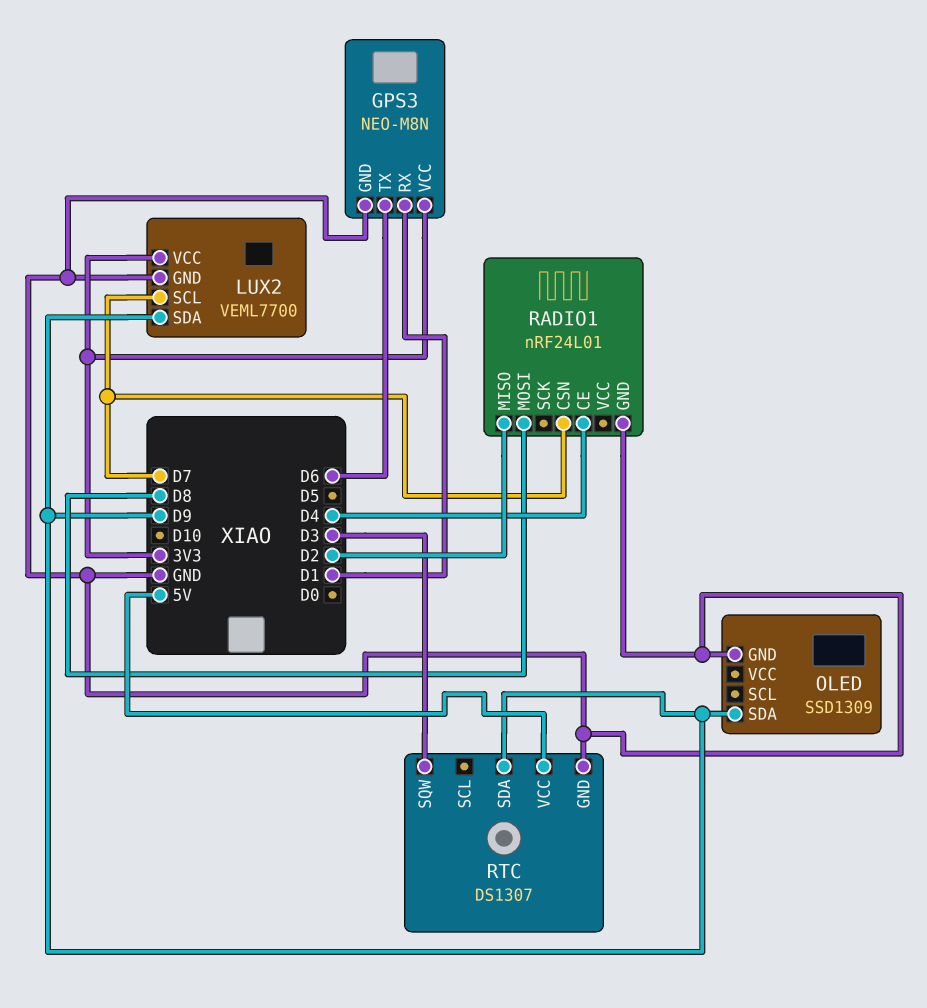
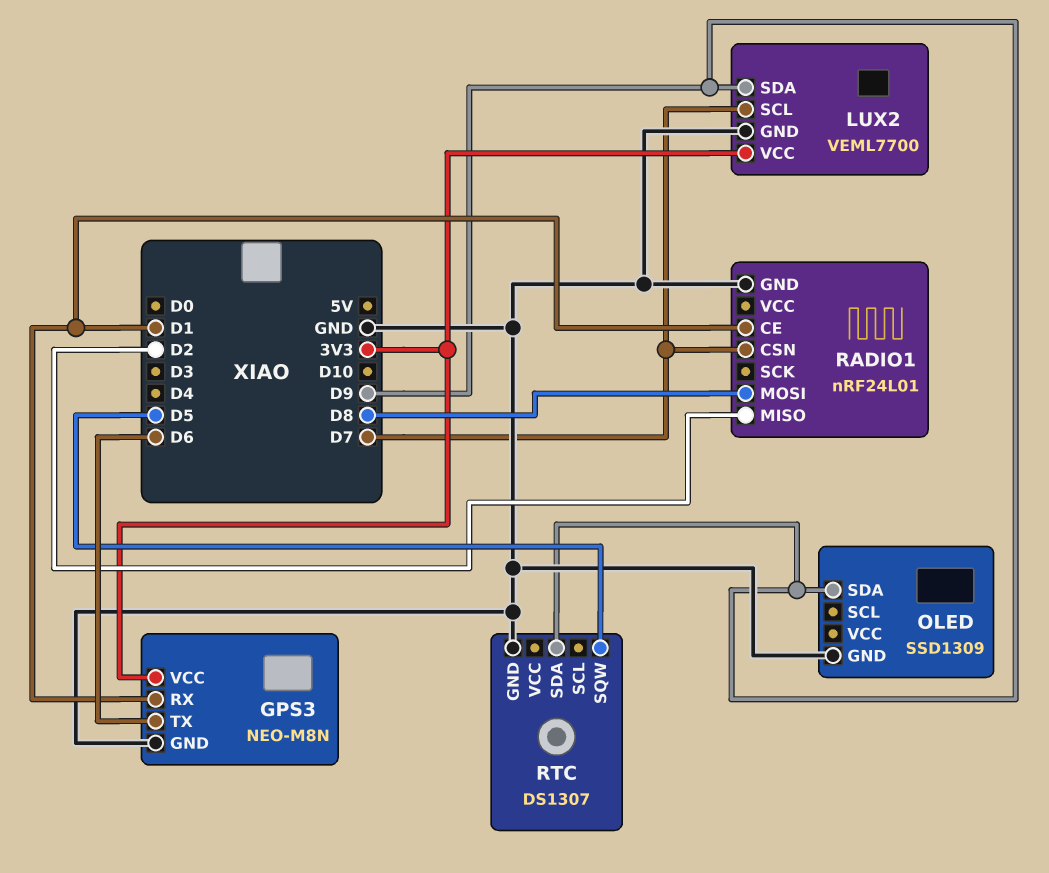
RADIO1 pin CE: D4 -> D1
RTC pin SQW: D3 -> D5
RTC pin VCC: 5V -> none

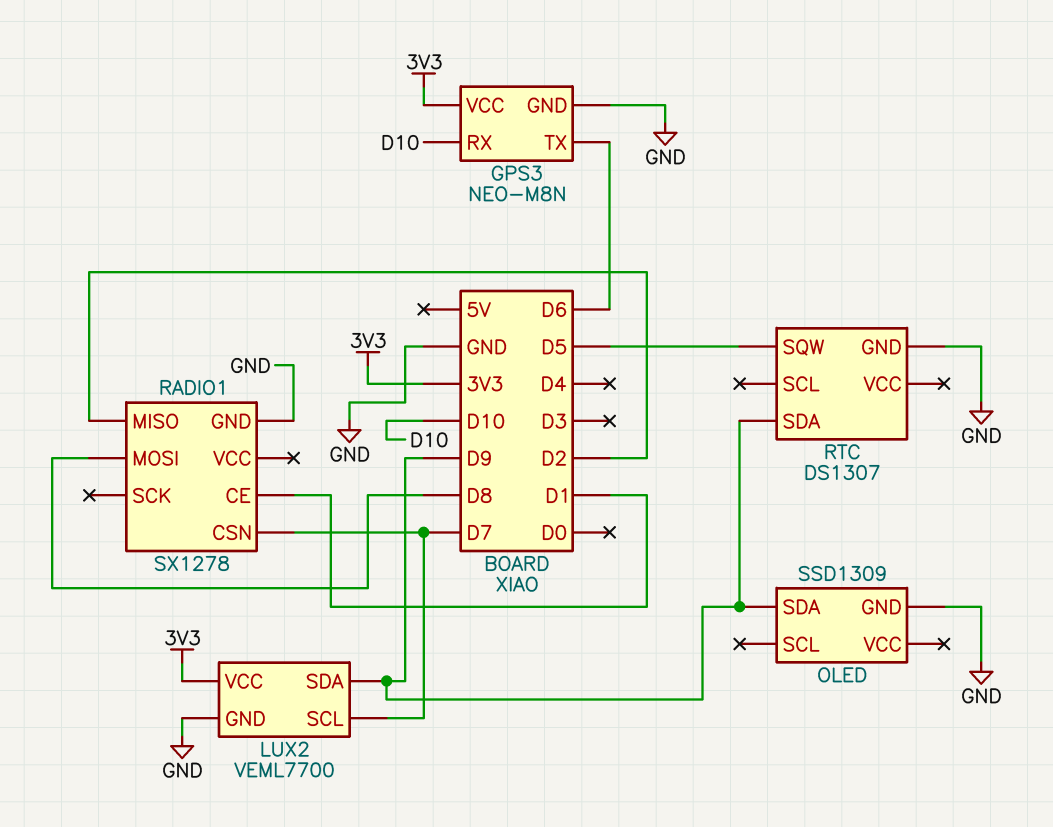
GPS3 pin RX: D1 -> D10
RADIO1: nRF24L01 -> SX1278

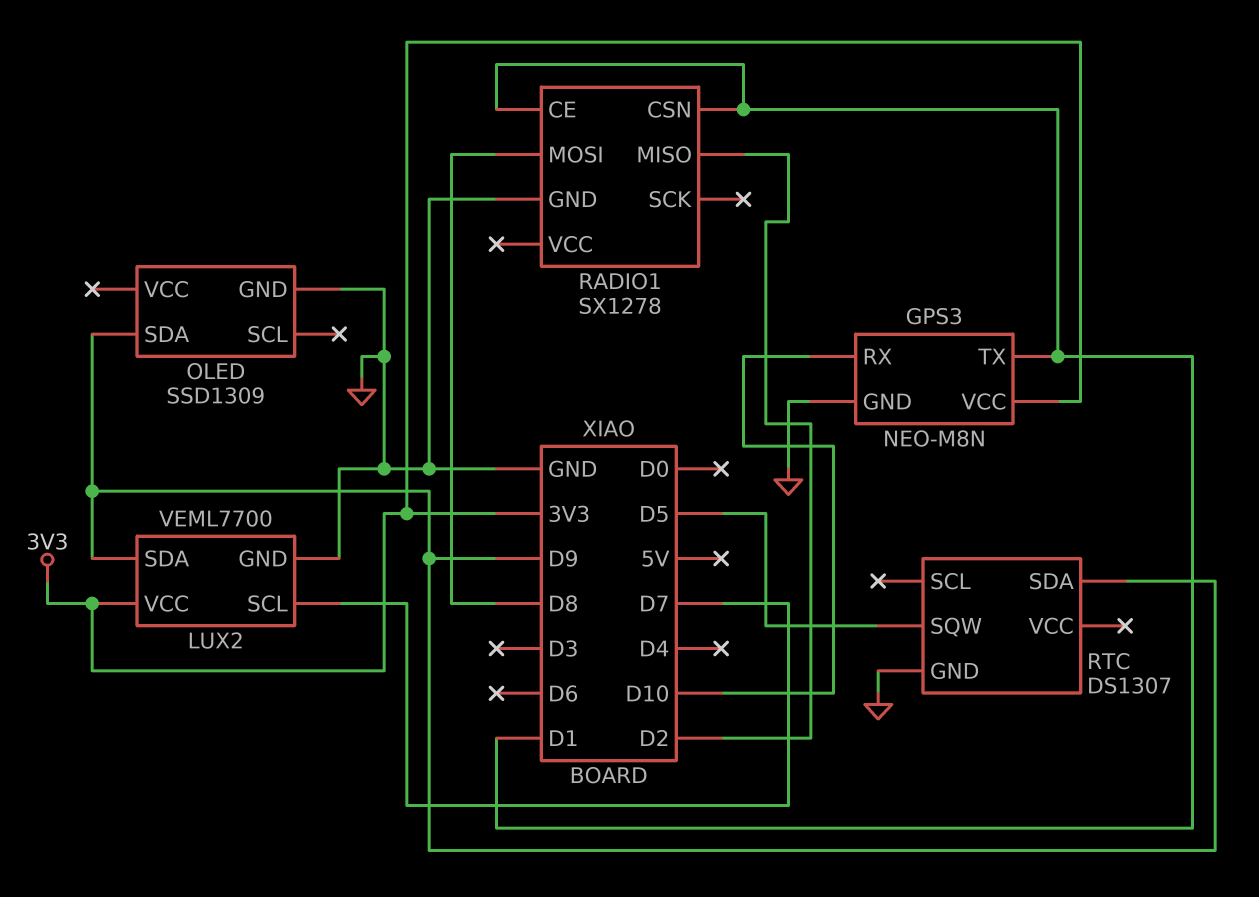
GPS3 pin TX: D6 -> D1
RADIO1 pin CSN: D7 -> D1

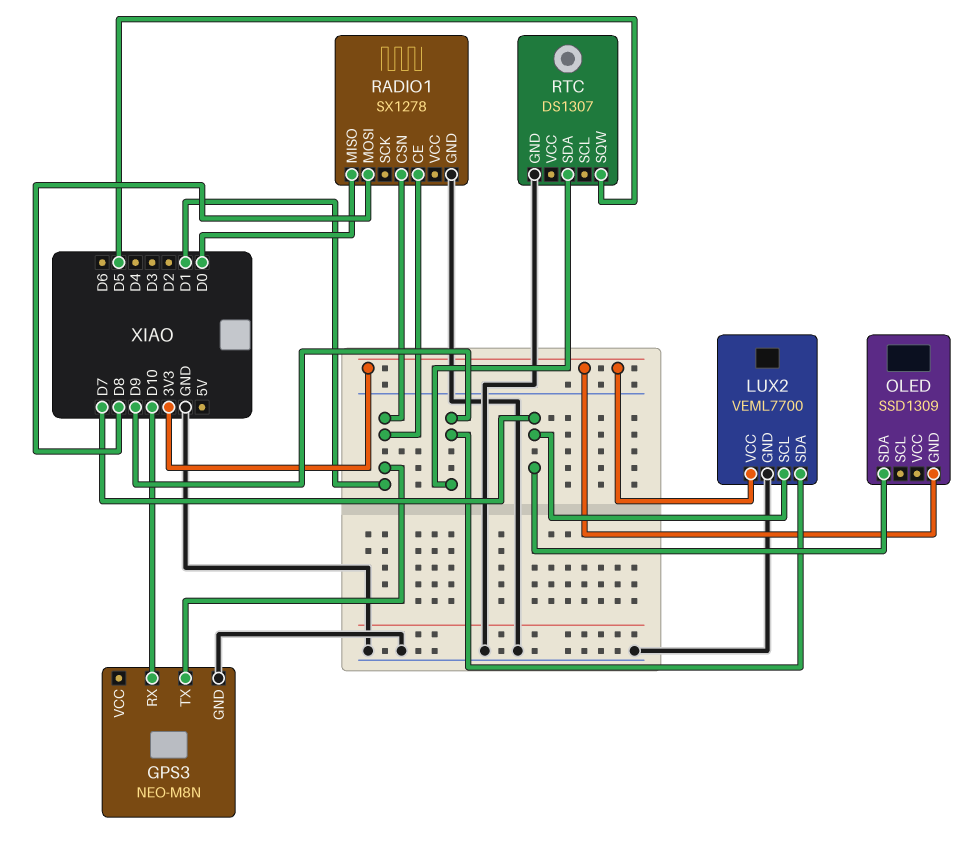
GPS3 pin VCC: 3V3 -> none
OLED pin GND: GND -> 3V3
OLED pin SDA: D9 -> D7
RADIO1 pin MISO: D2 -> D0

